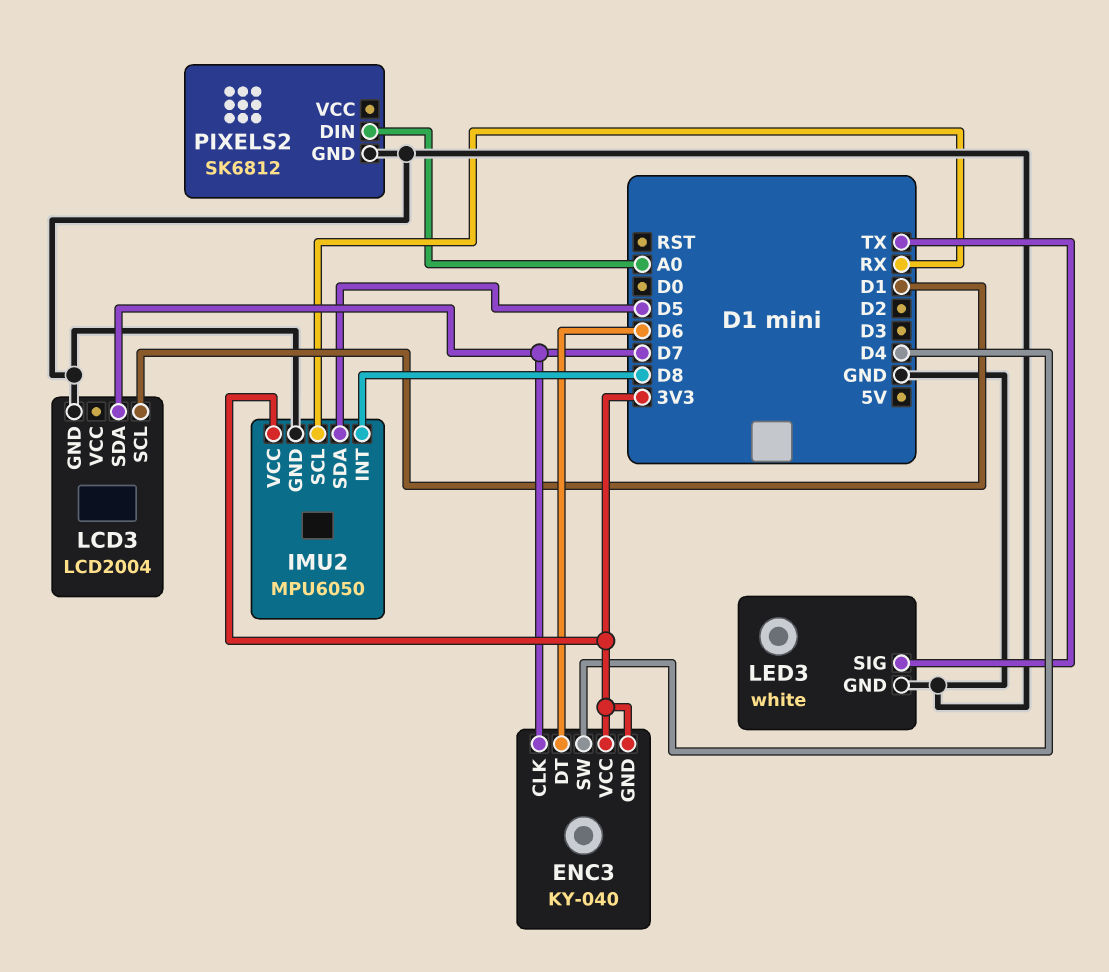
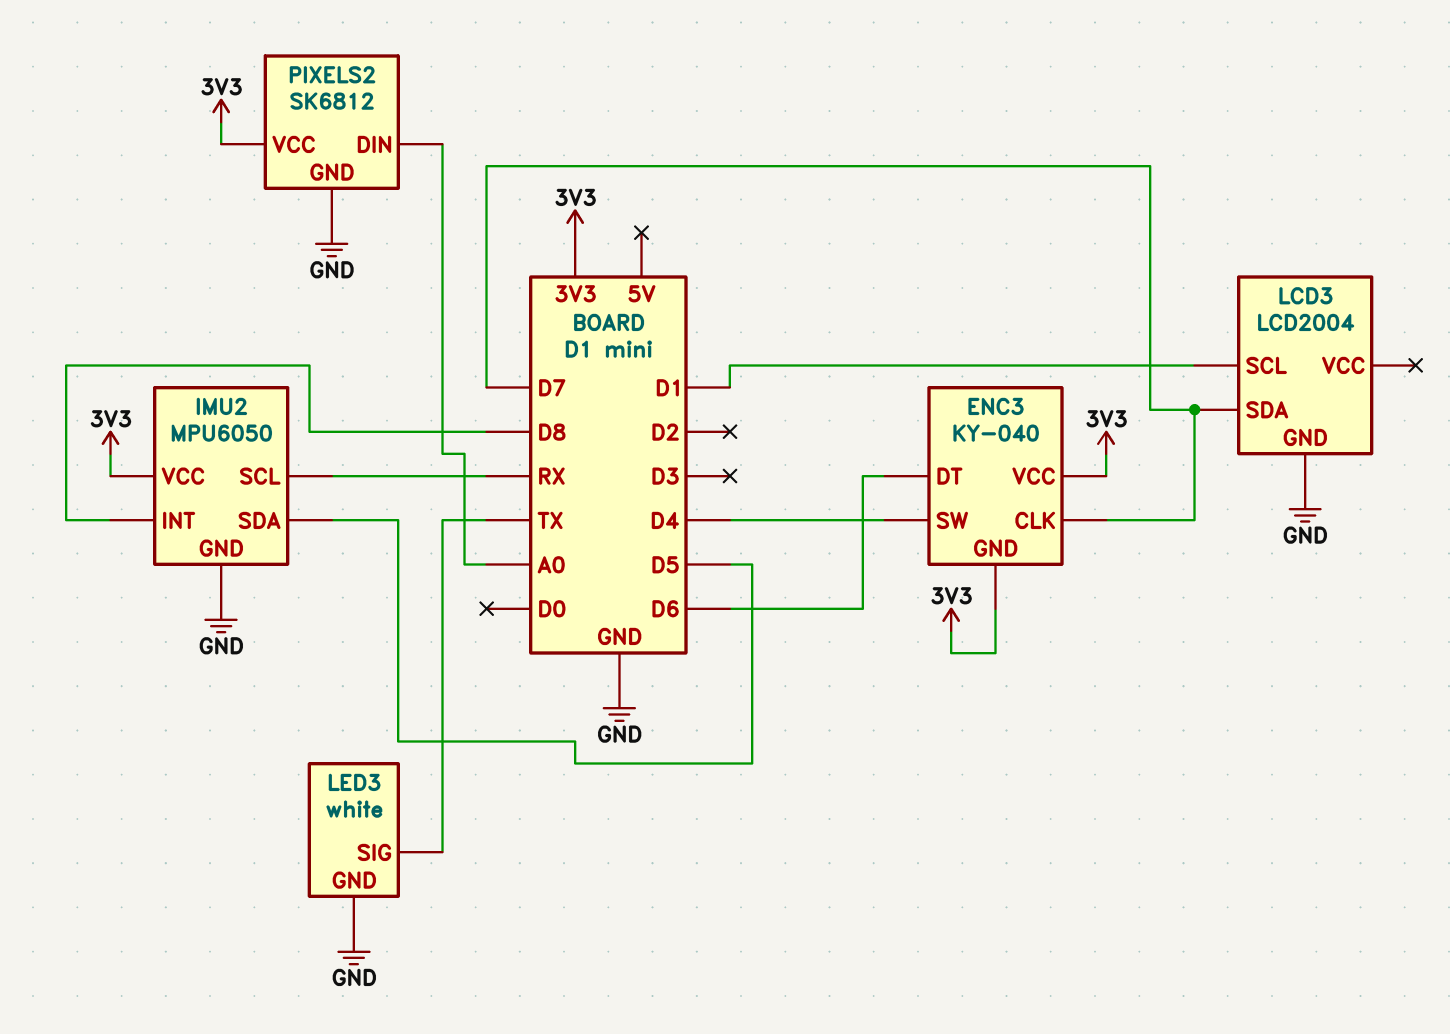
PIXELS2 pin VCC: none -> 3V3

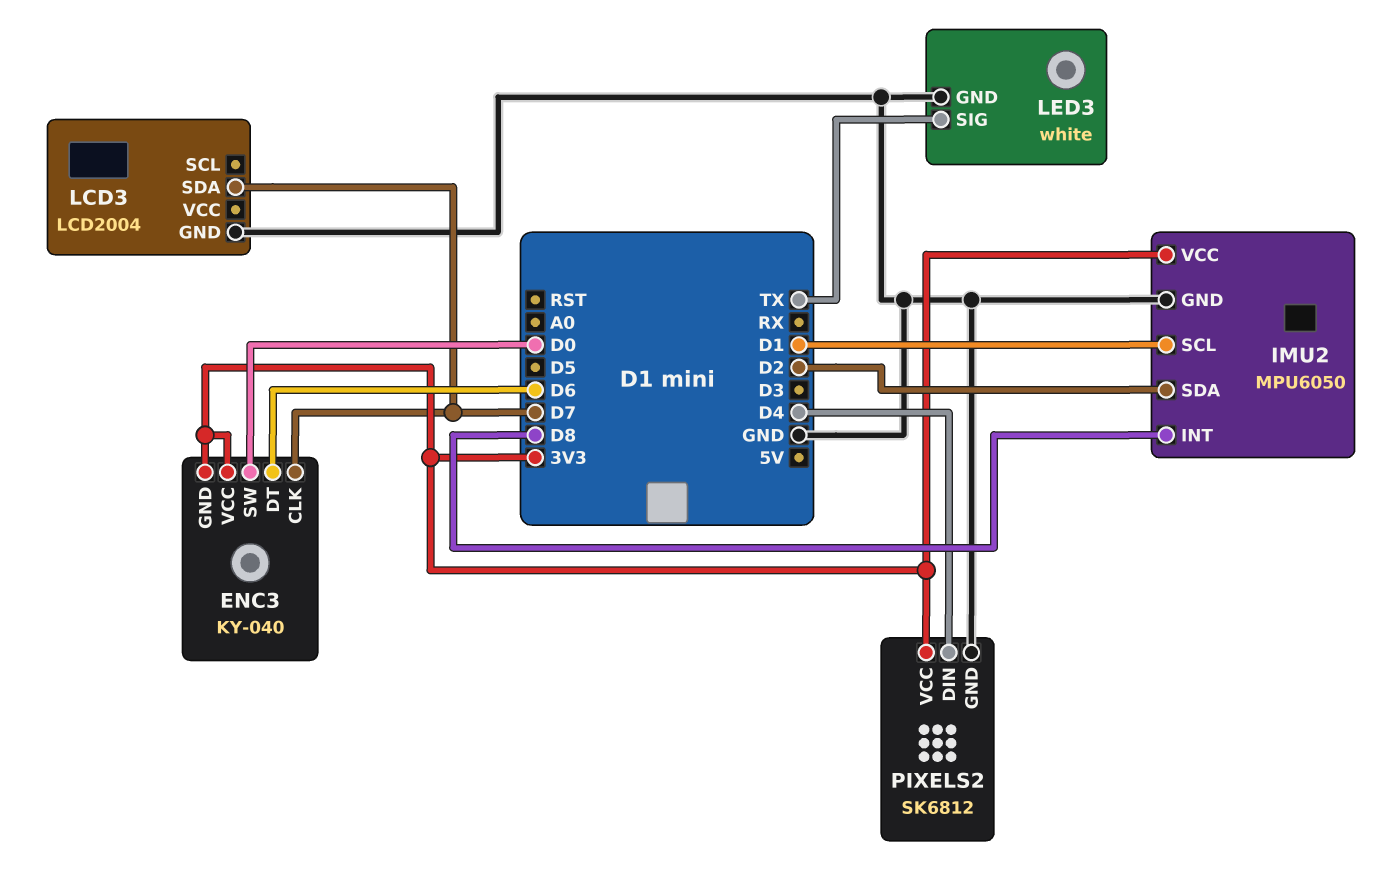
ENC3 pin SW: D4 -> D0
IMU2 pin SCL: RX -> D1
IMU2 pin SDA: D5 -> D2
LCD3 pin SCL: D1 -> none
PIXELS2 pin DIN: A0 -> D4

